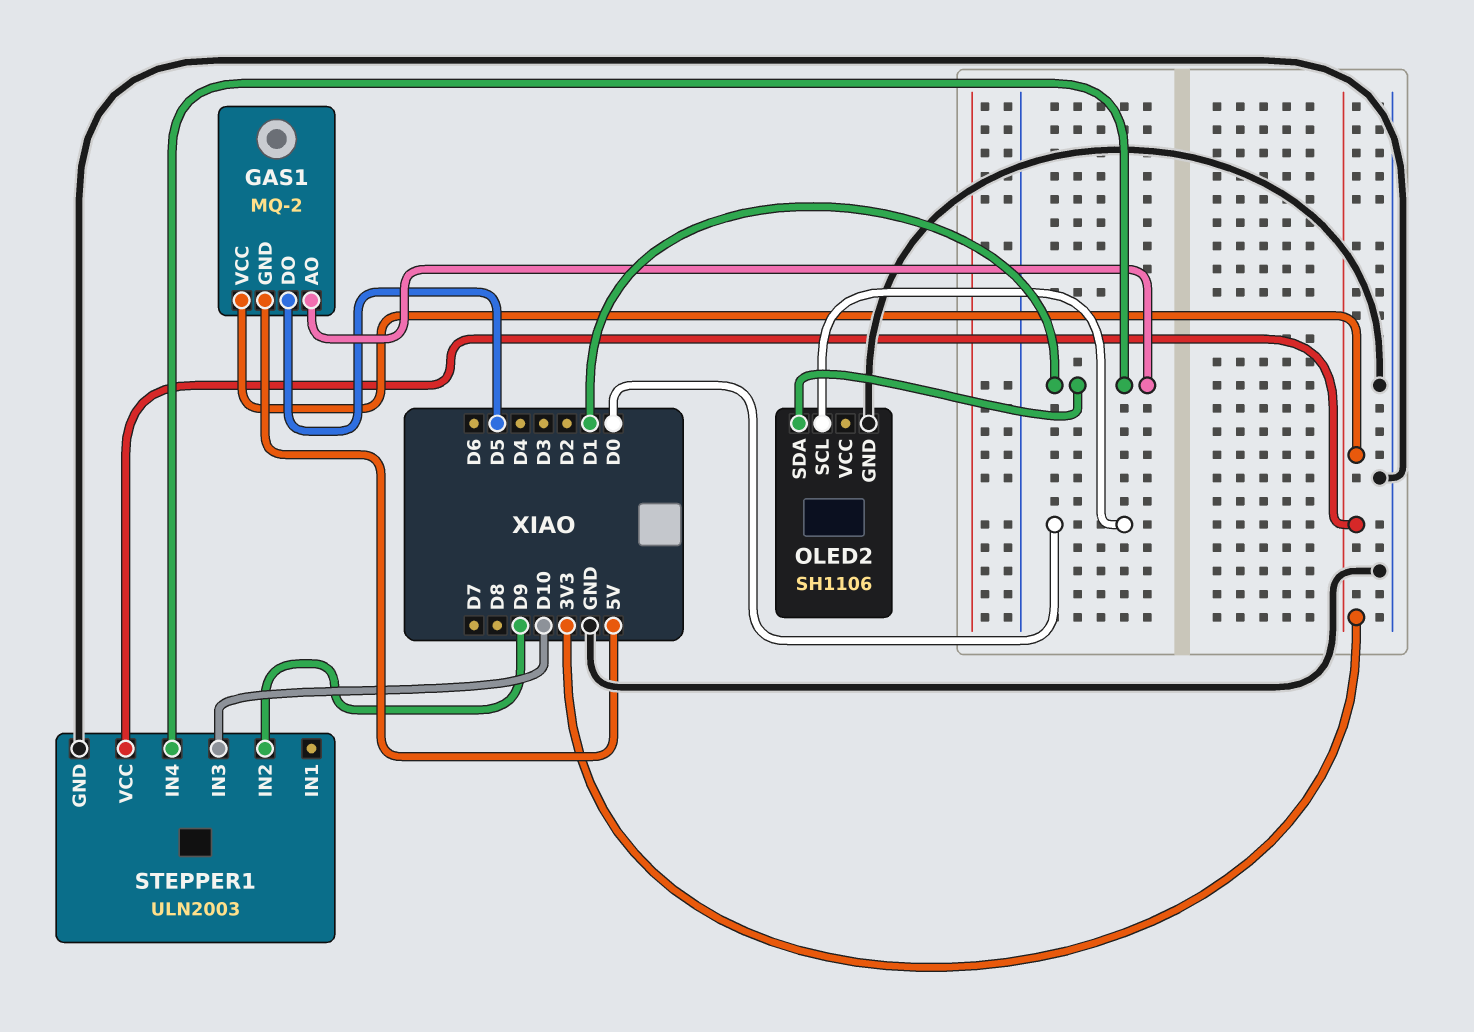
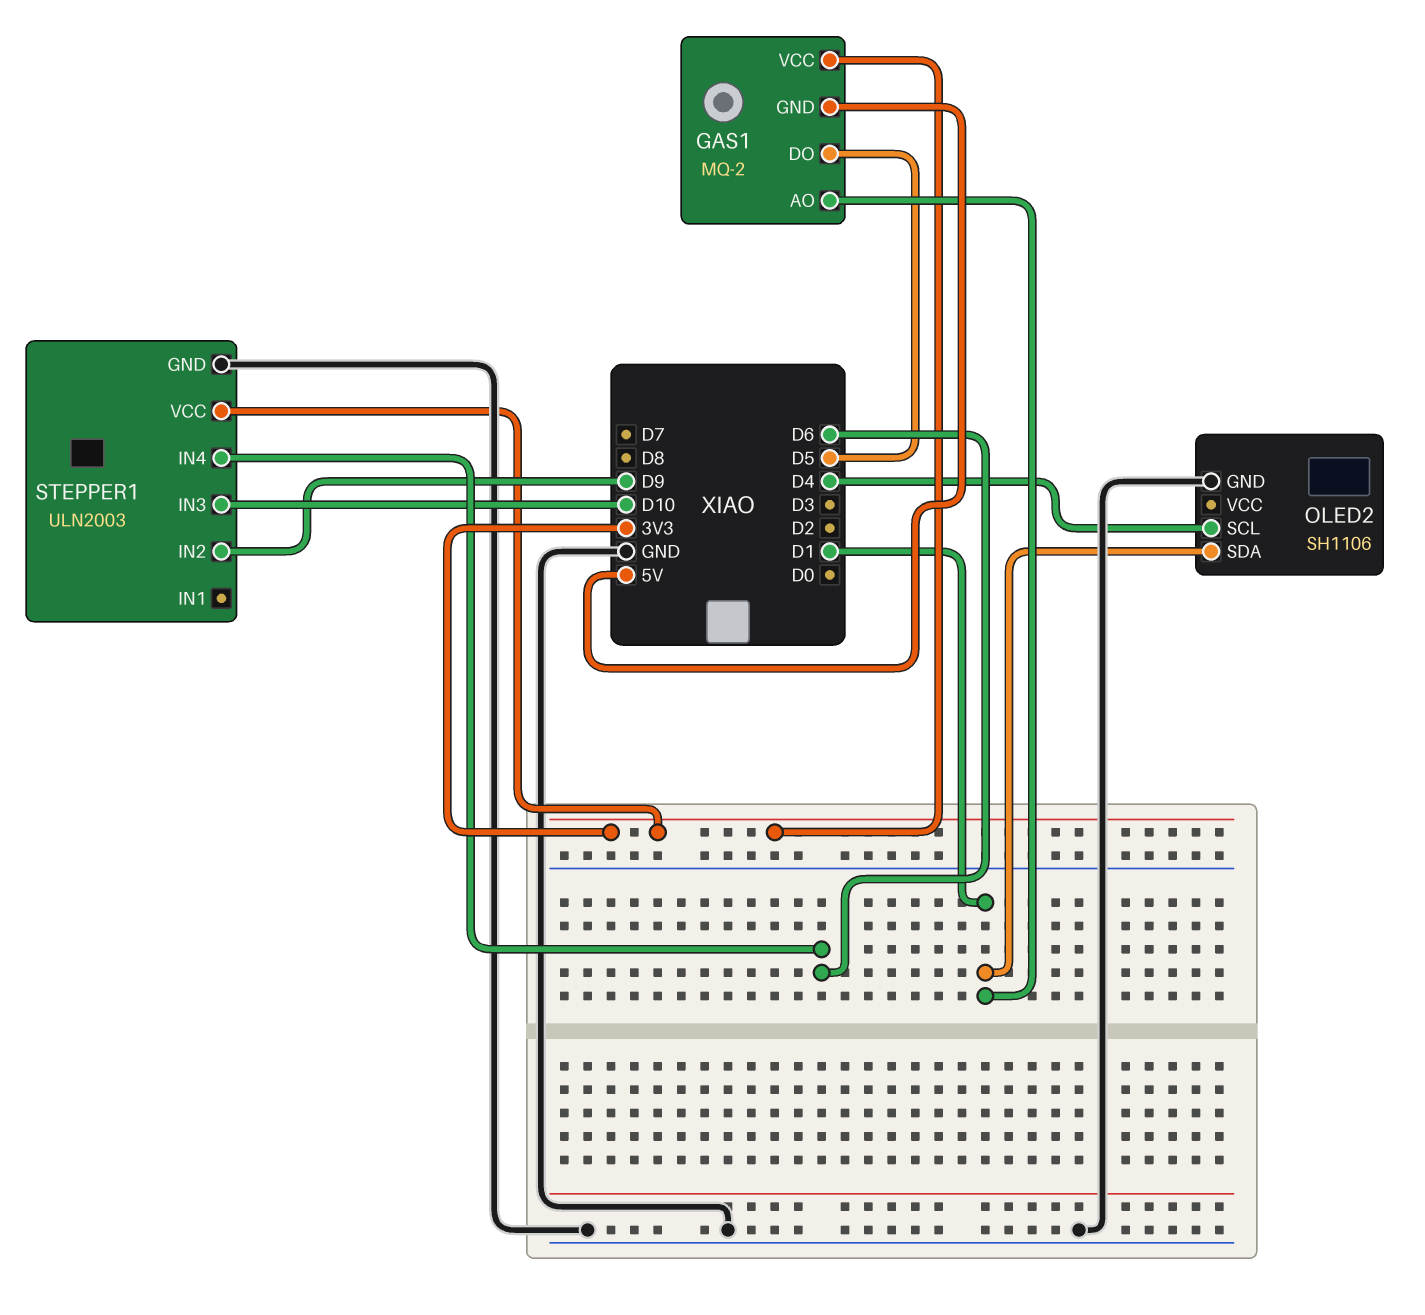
OLED2 pin SCL: D0 -> D4
STEPPER1 pin IN4: D1 -> D6

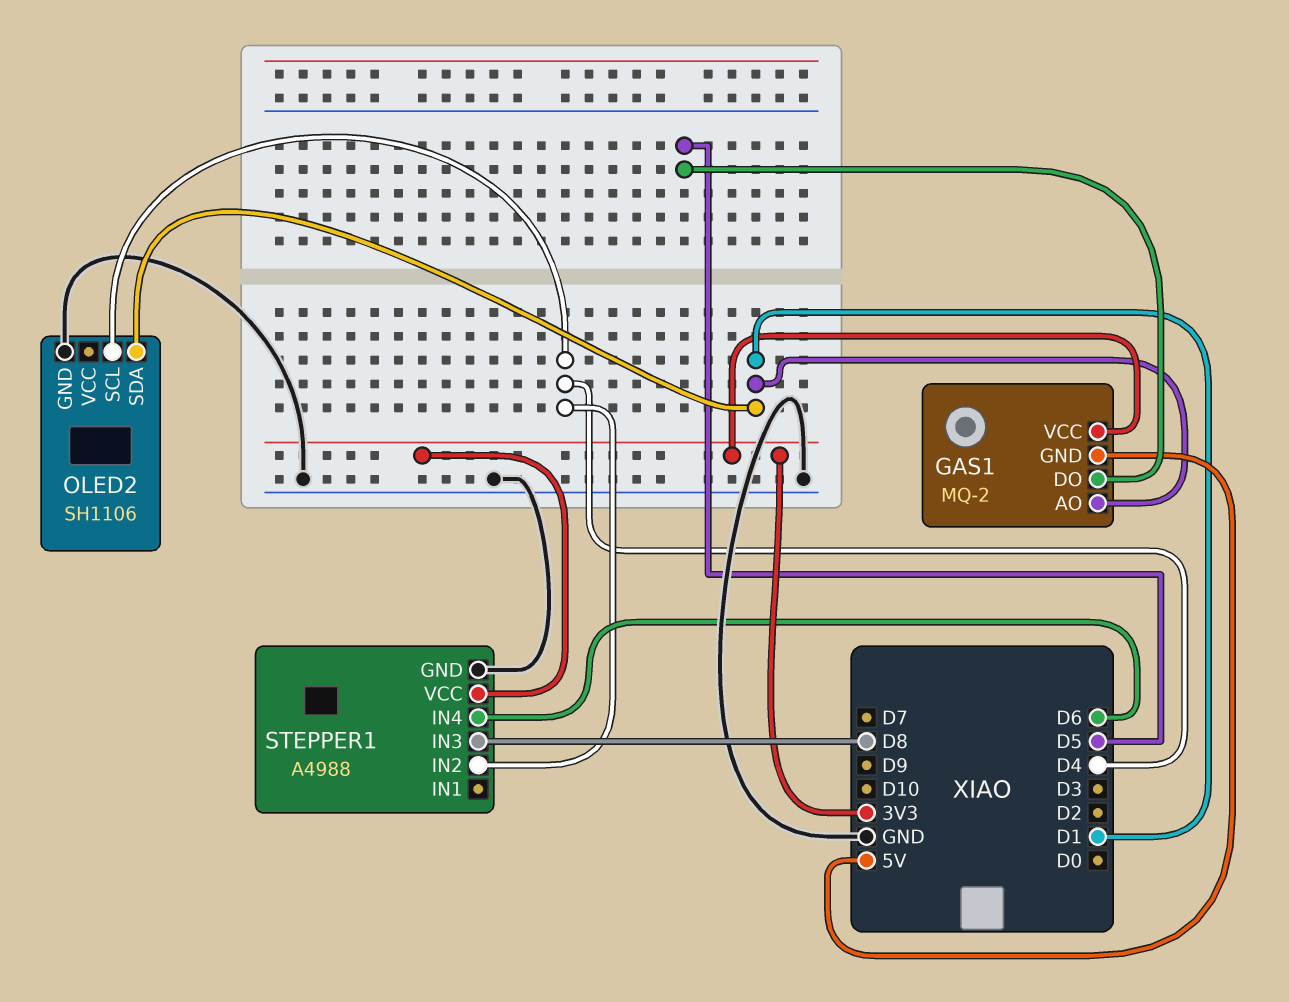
STEPPER1: ULN2003 -> A4988
STEPPER1 pin IN2: D9 -> D4
STEPPER1 pin IN3: D10 -> D8

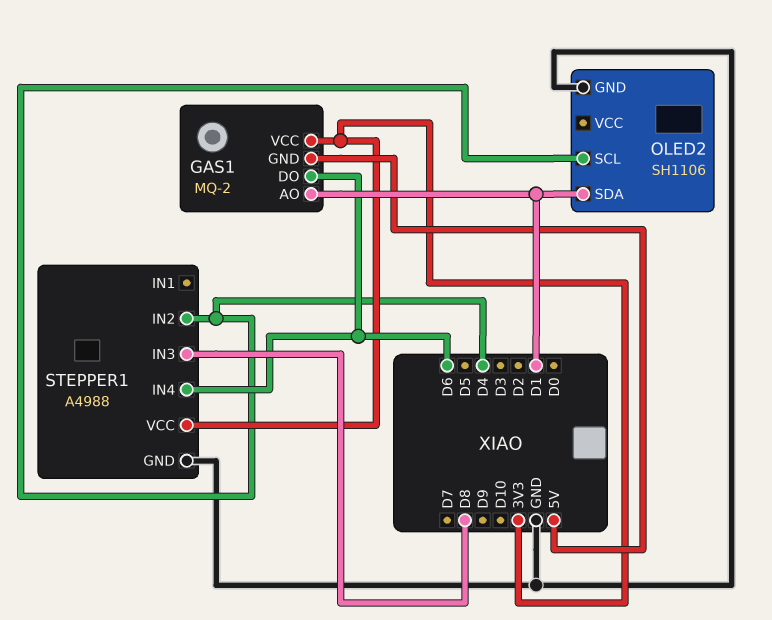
GAS1 pin DO: D5 -> D6

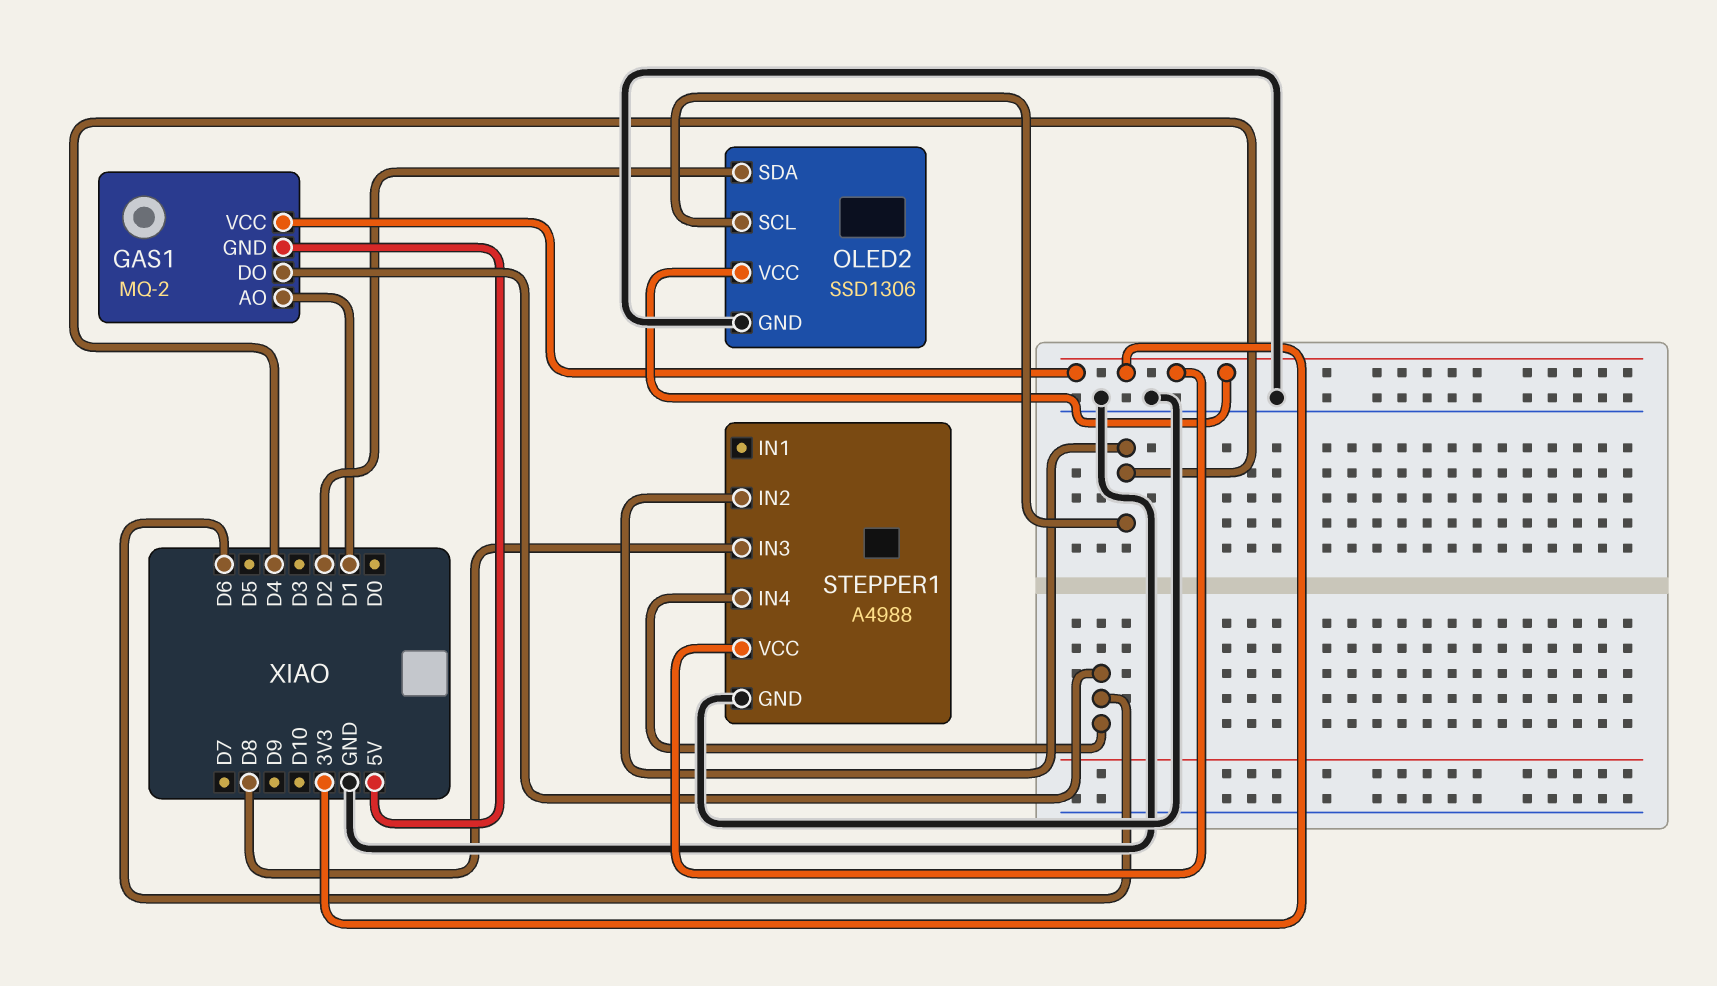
OLED2: SH1106 -> SSD1306
OLED2 pin SDA: D1 -> D2
OLED2 pin VCC: none -> 3V3

